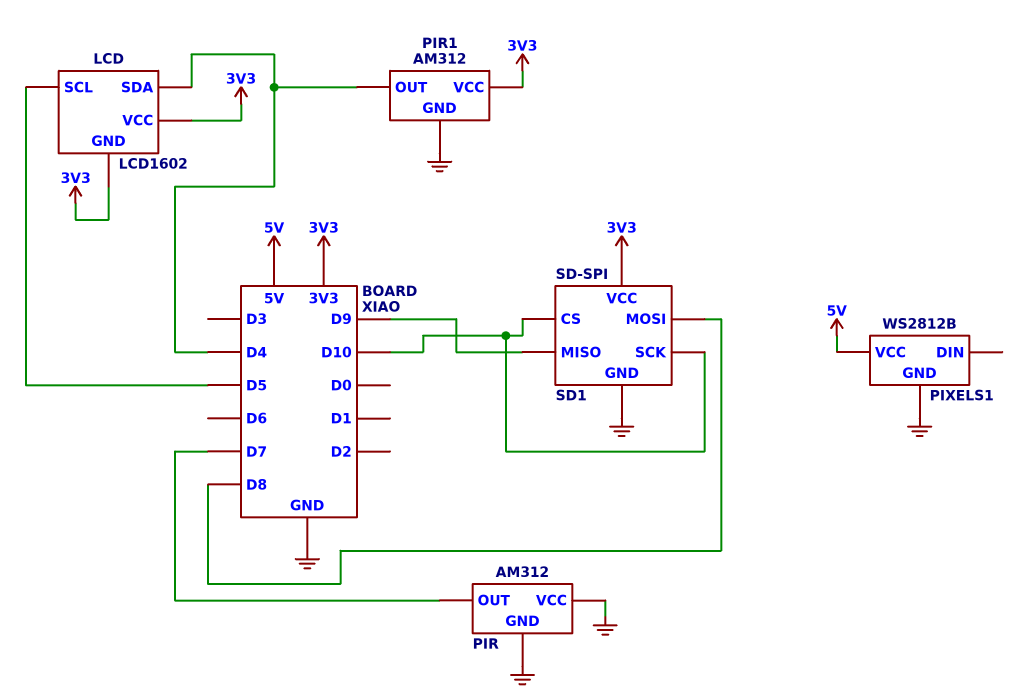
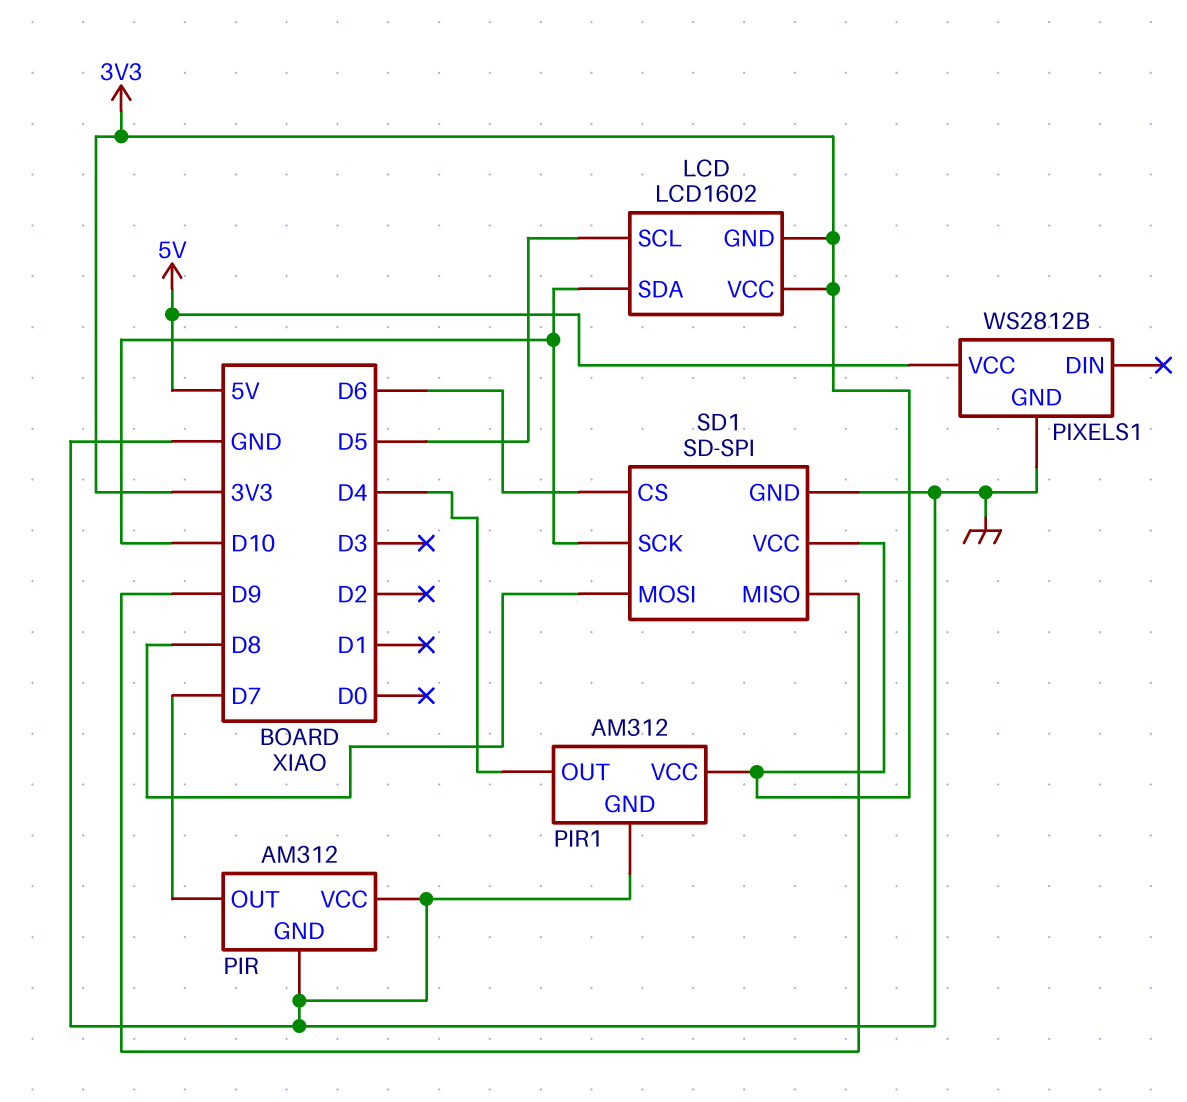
LCD pin SDA: D4 -> D10
SD1 pin CS: D10 -> D6

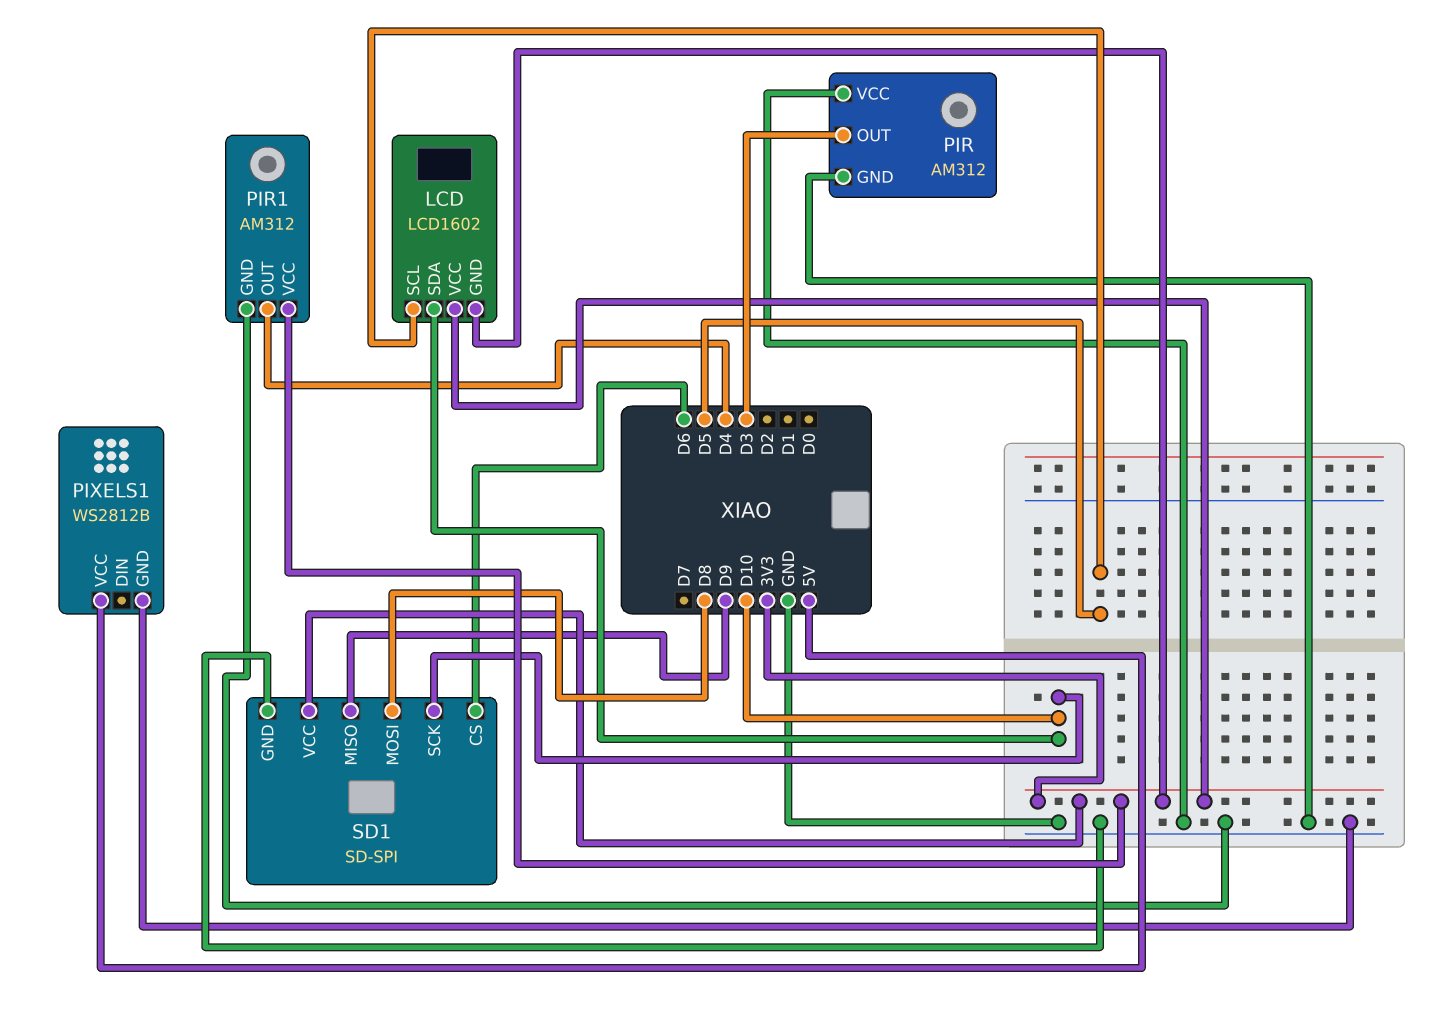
PIR pin OUT: D7 -> D3

